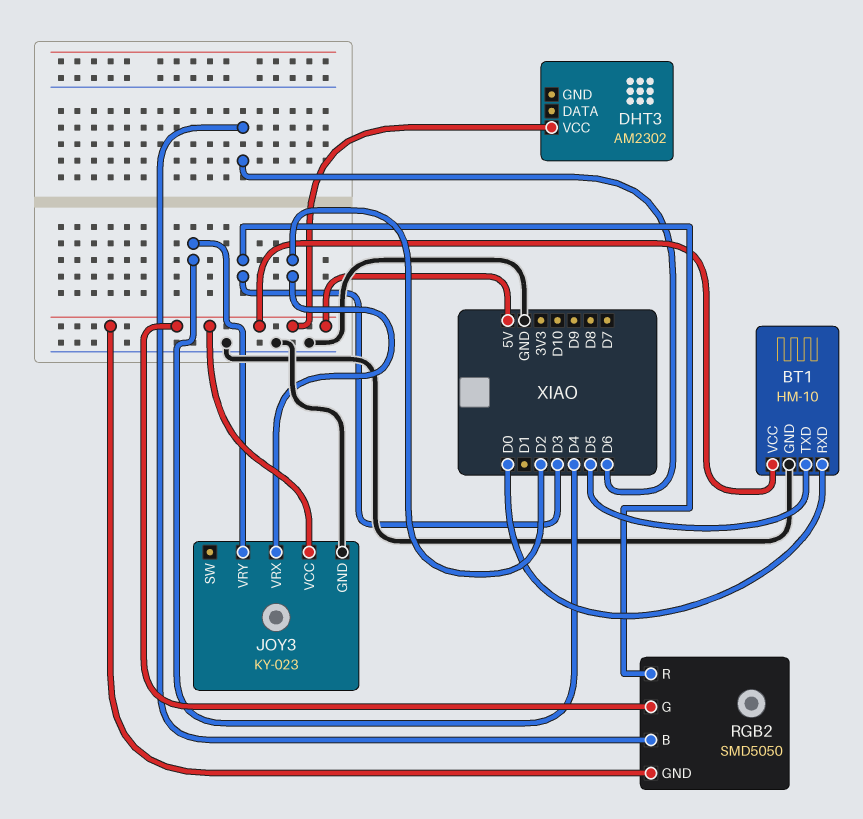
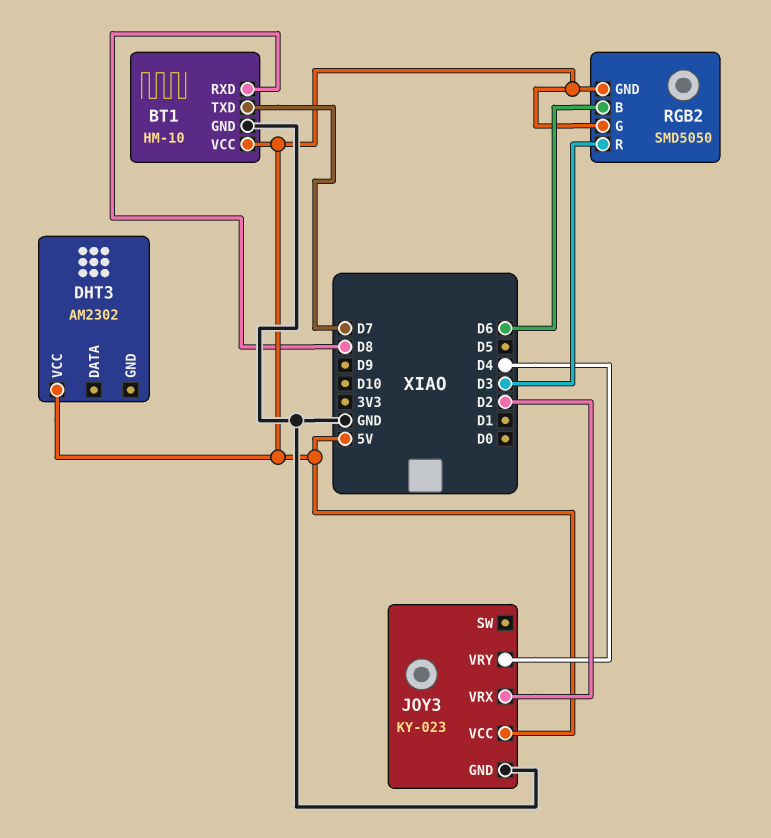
BT1 pin RXD: D0 -> D8
BT1 pin TXD: D5 -> D7

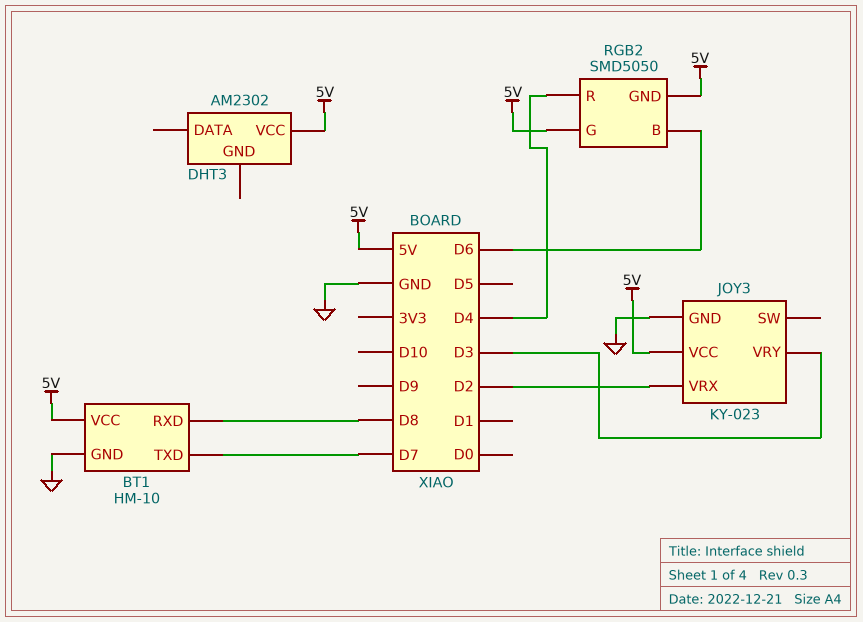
JOY3 pin VRY: D4 -> D3
RGB2 pin R: D3 -> D4

